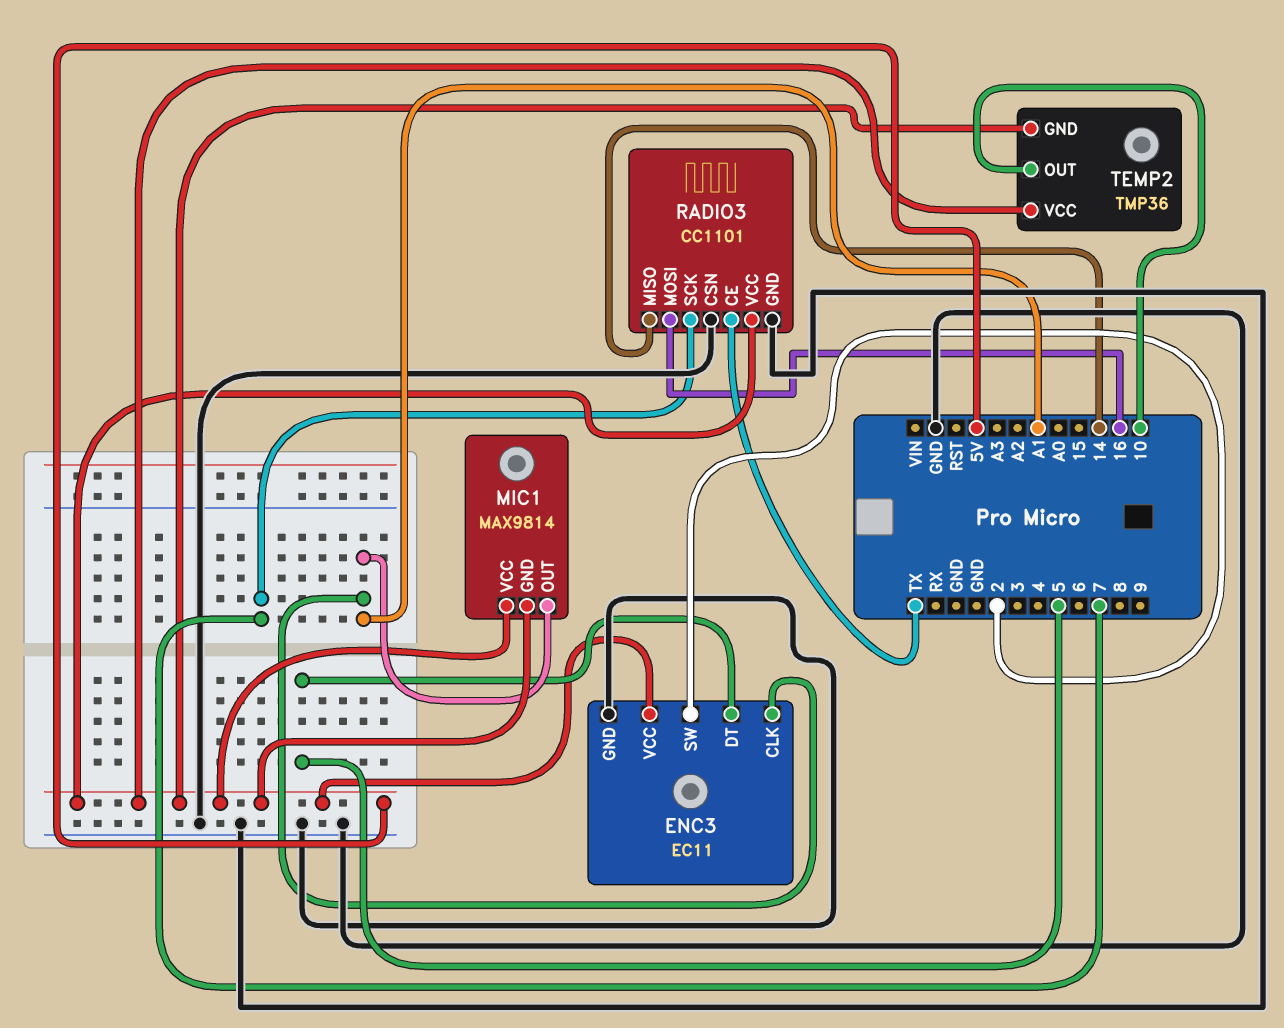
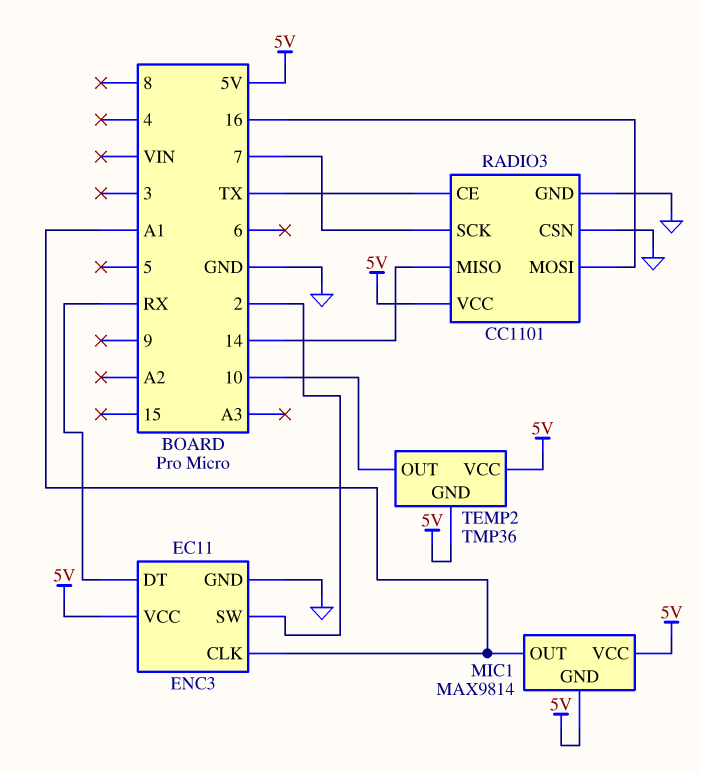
ENC3 pin DT: 5 -> RX

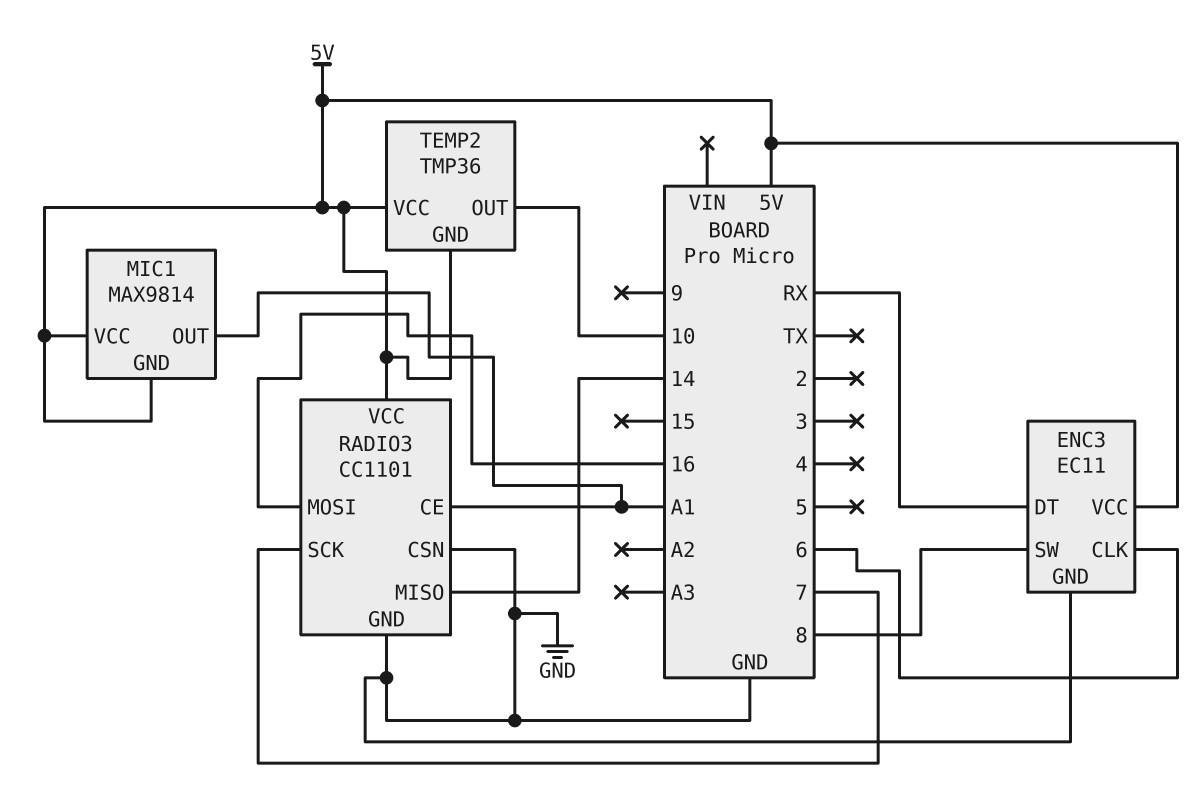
ENC3 pin CLK: A1 -> 6
ENC3 pin SW: 2 -> 8
RADIO3 pin CE: TX -> A1

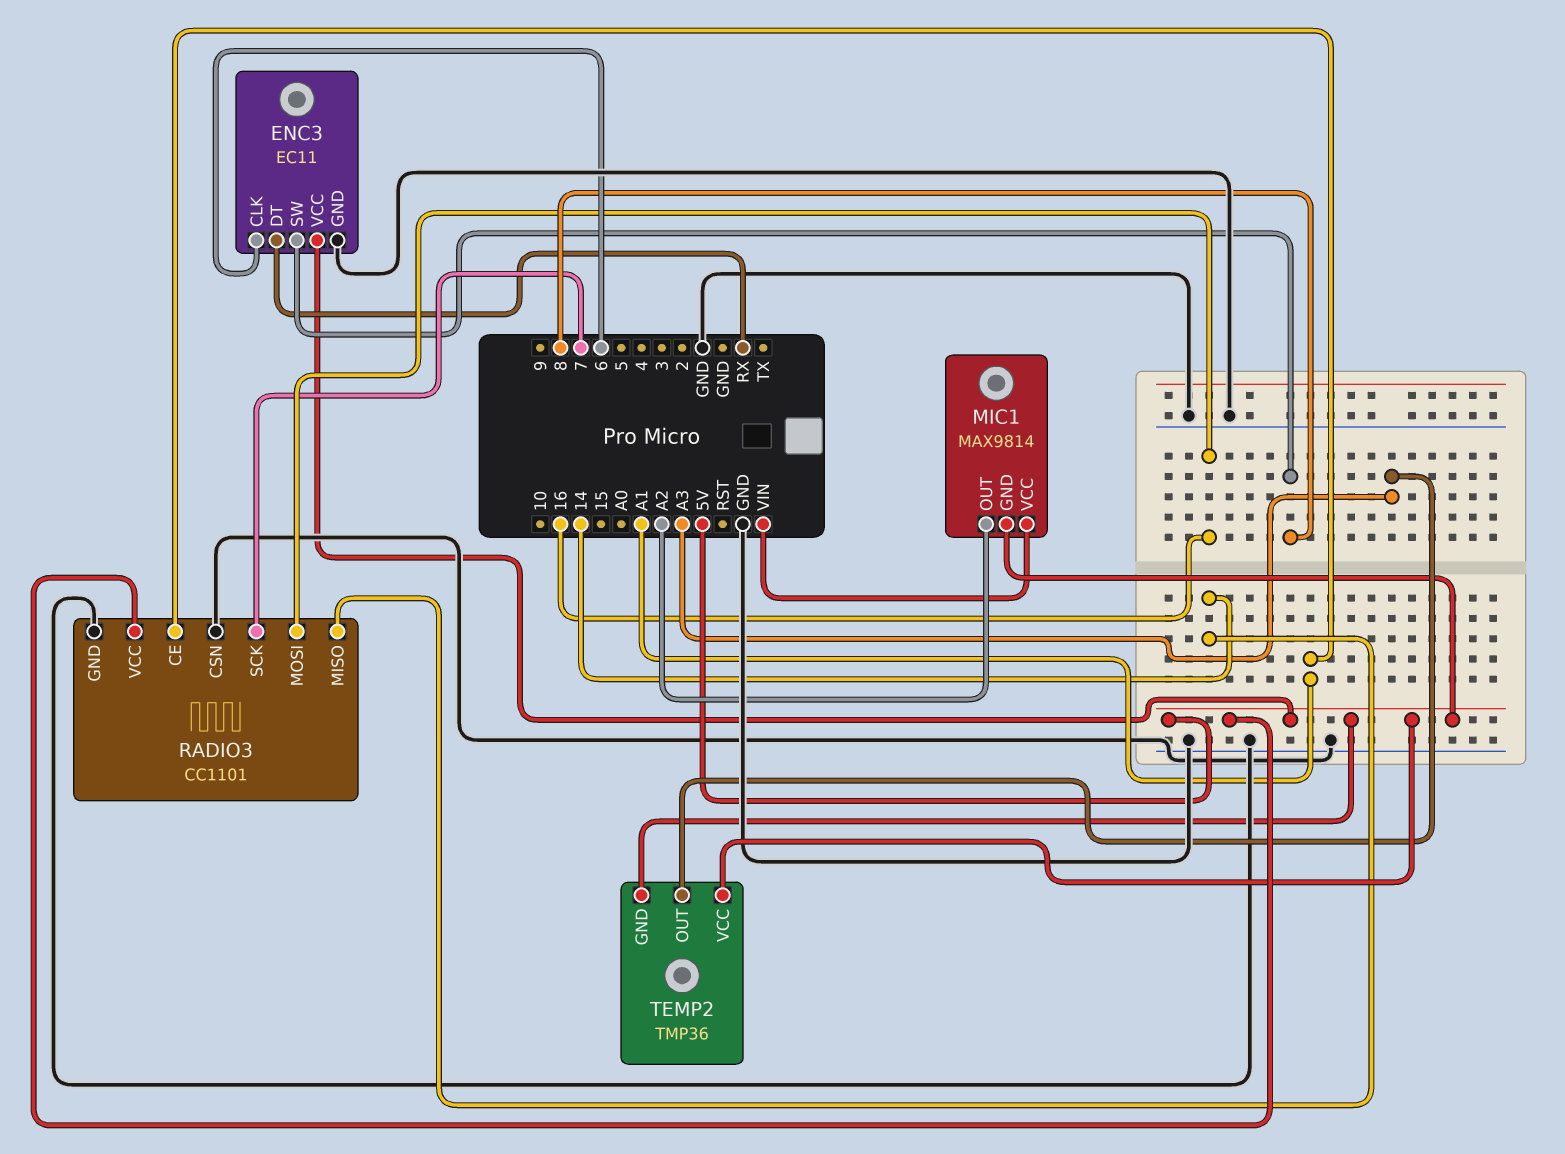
MIC1 pin OUT: A1 -> A2
MIC1 pin VCC: 5V -> VIN
TEMP2 pin OUT: 10 -> A3

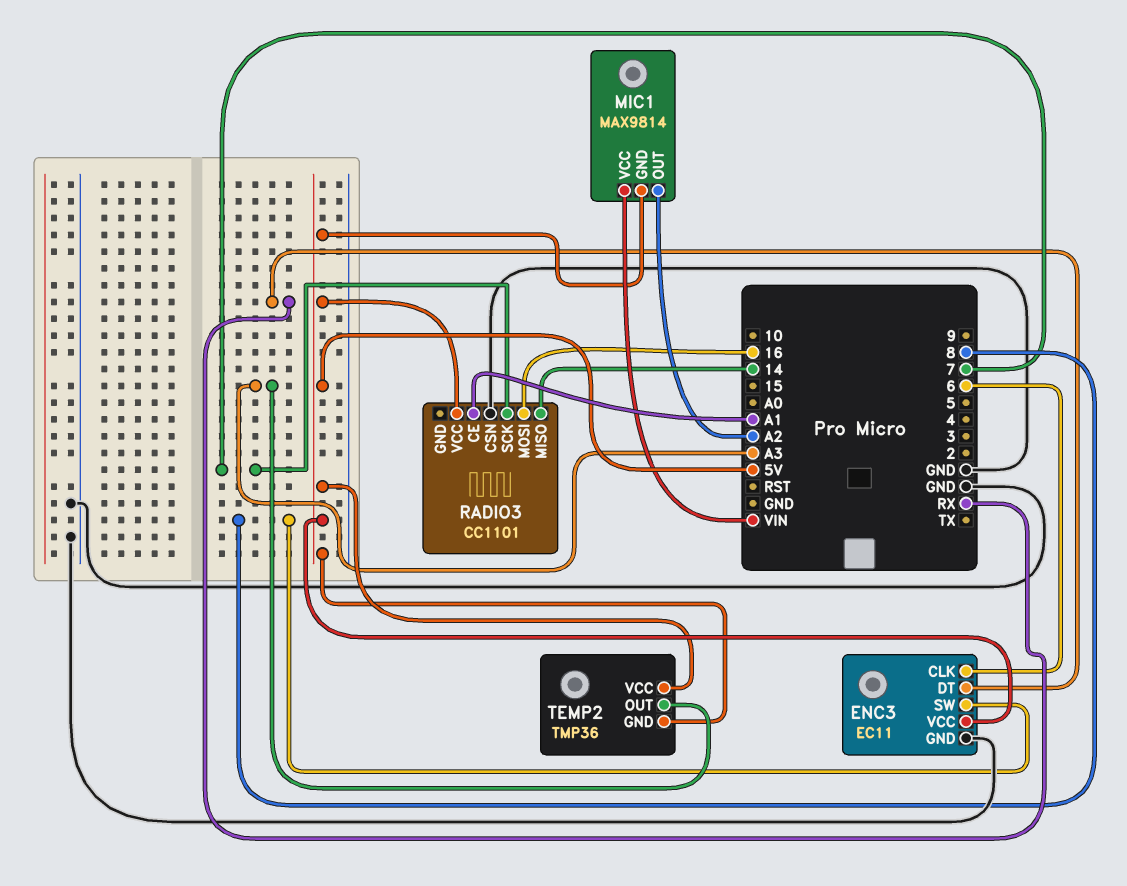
RADIO3 pin GND: GND -> none

